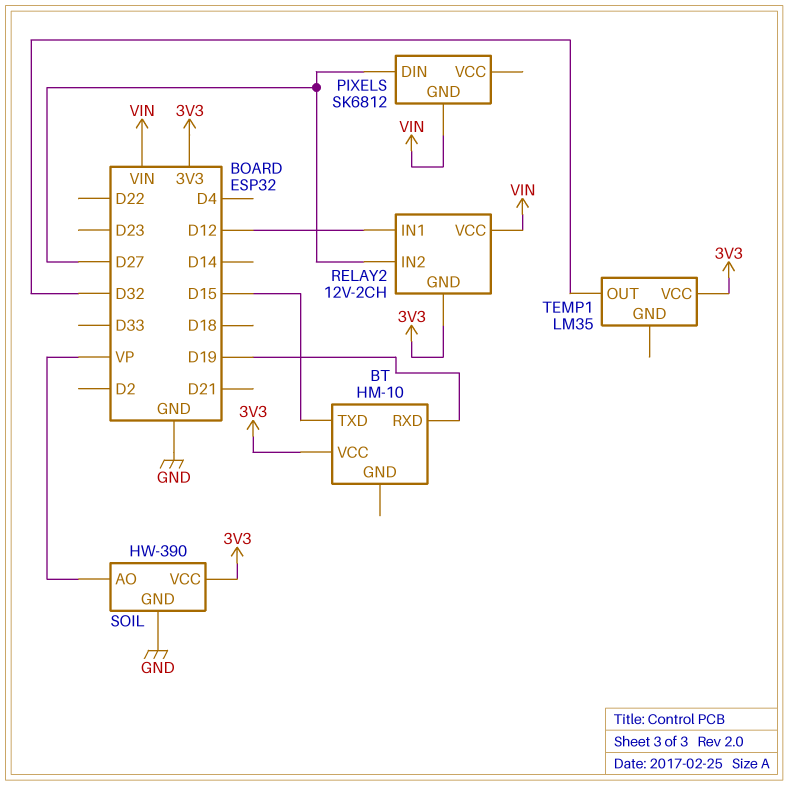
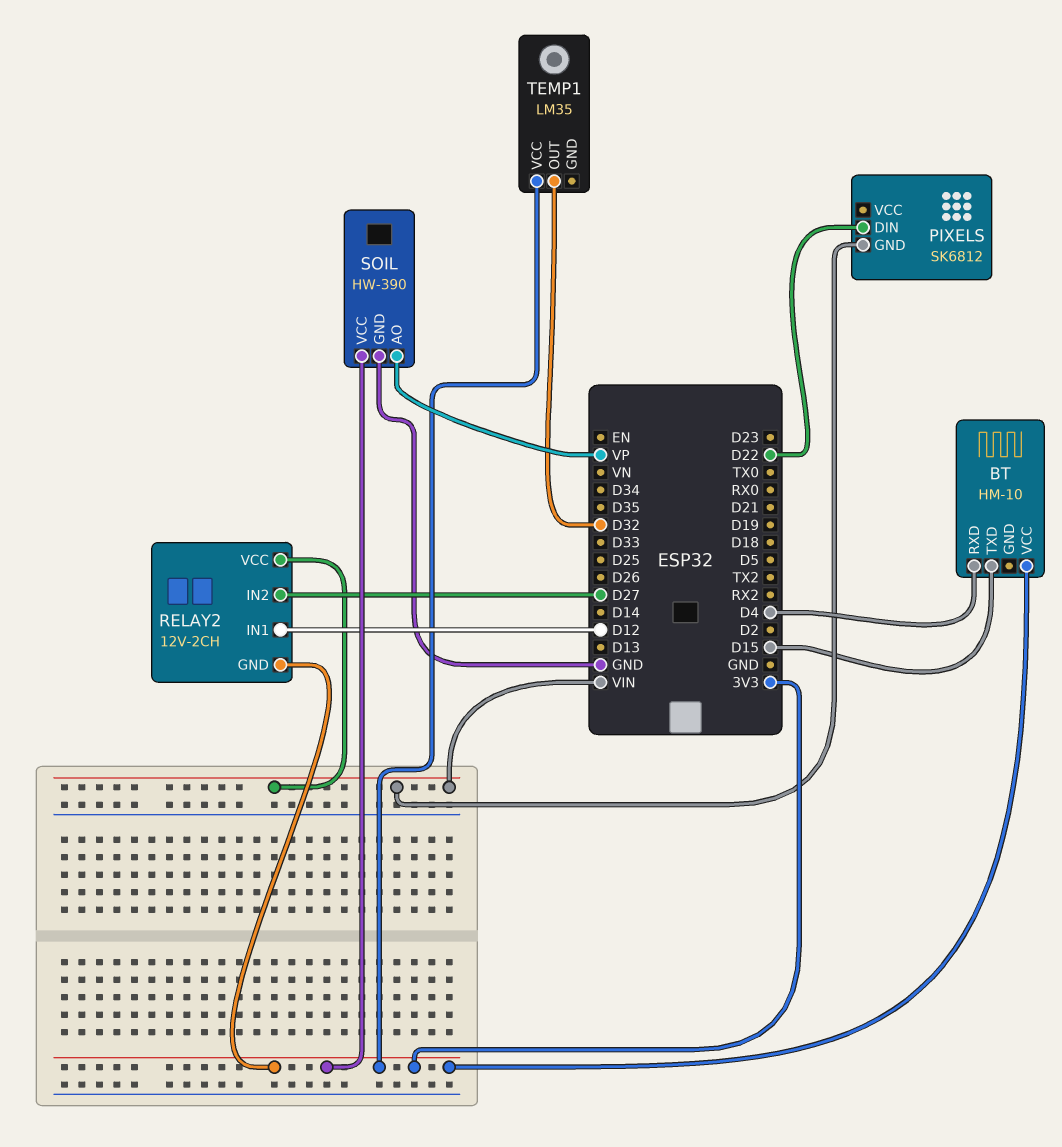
BT pin RXD: D19 -> D4
PIXELS pin DIN: D27 -> D22

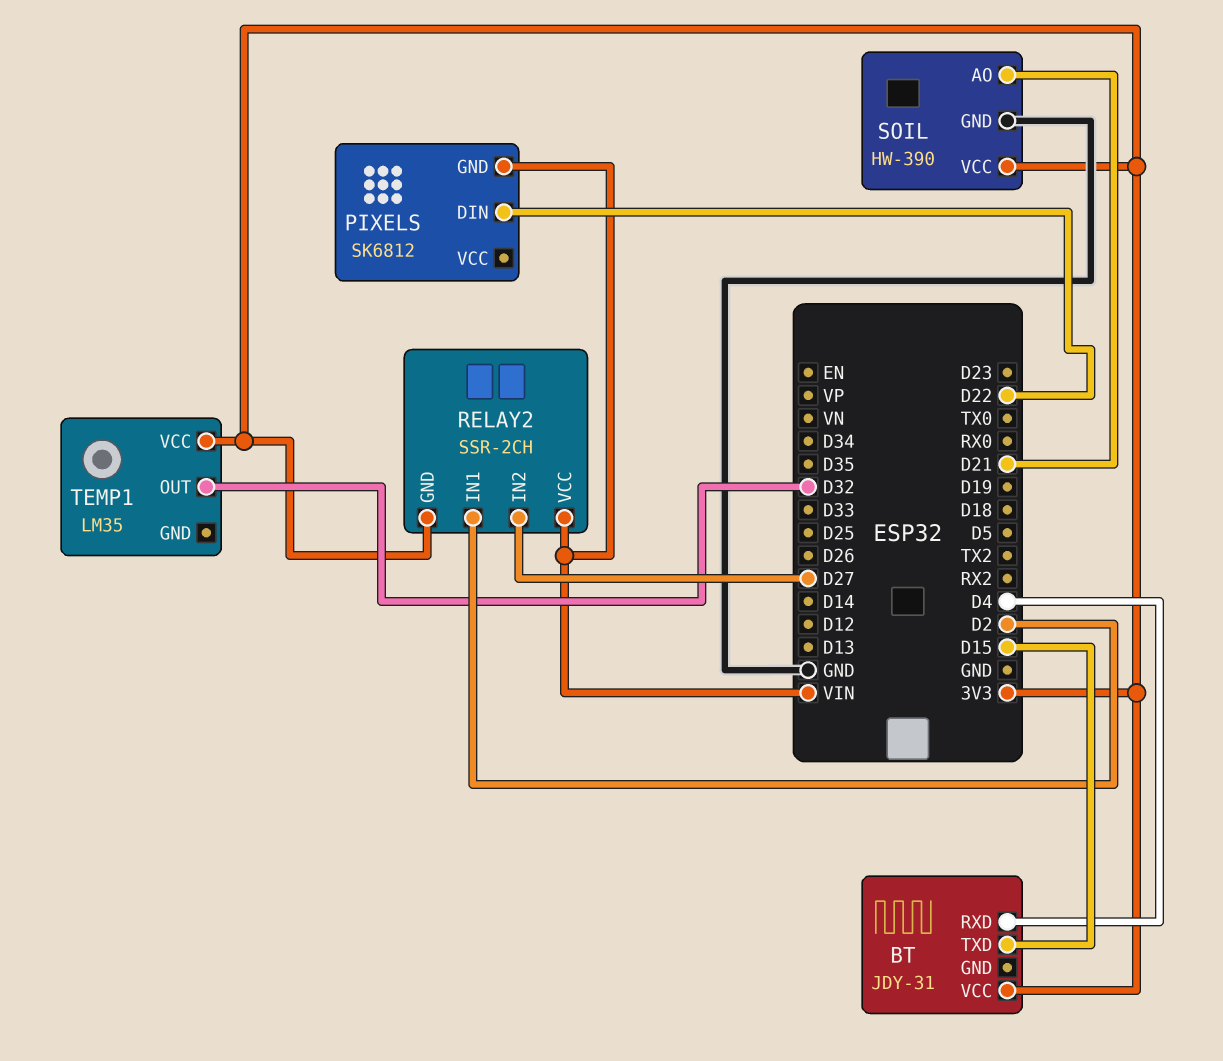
BT: HM-10 -> JDY-31
RELAY2: 12V-2CH -> SSR-2CH
RELAY2 pin IN1: D12 -> D2
SOIL pin AO: VP -> D21

